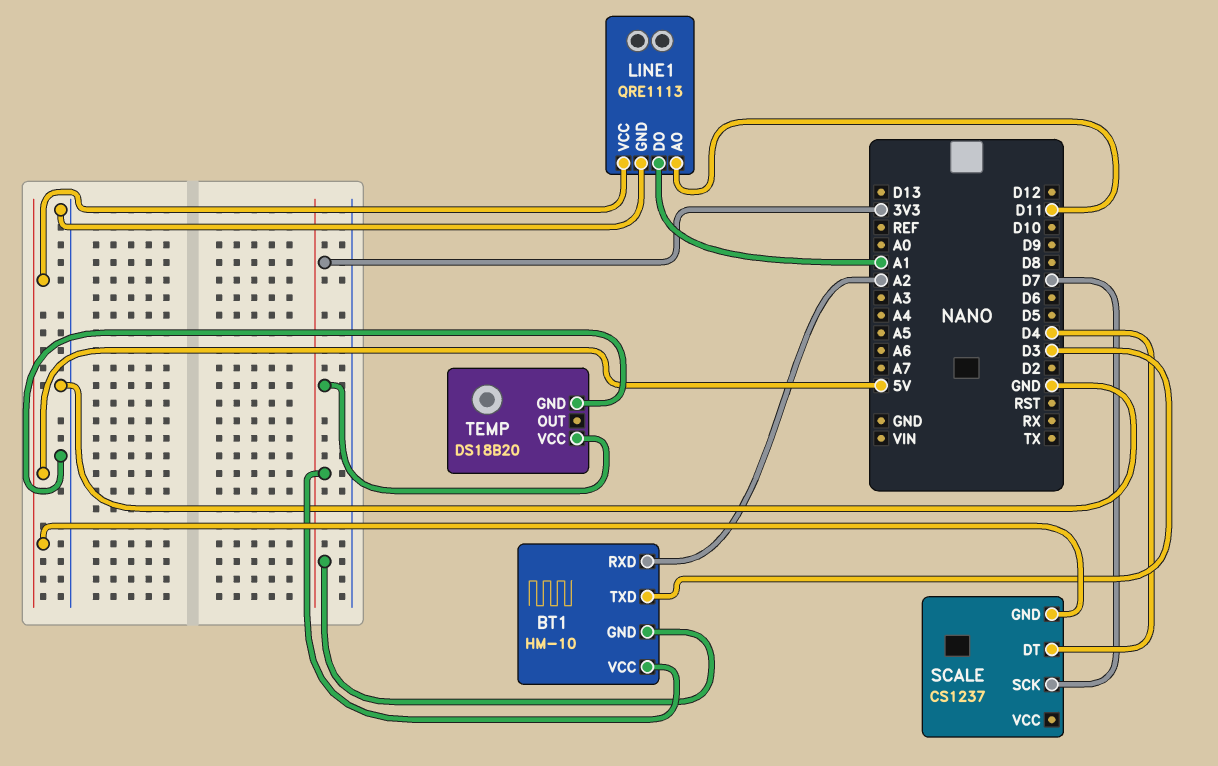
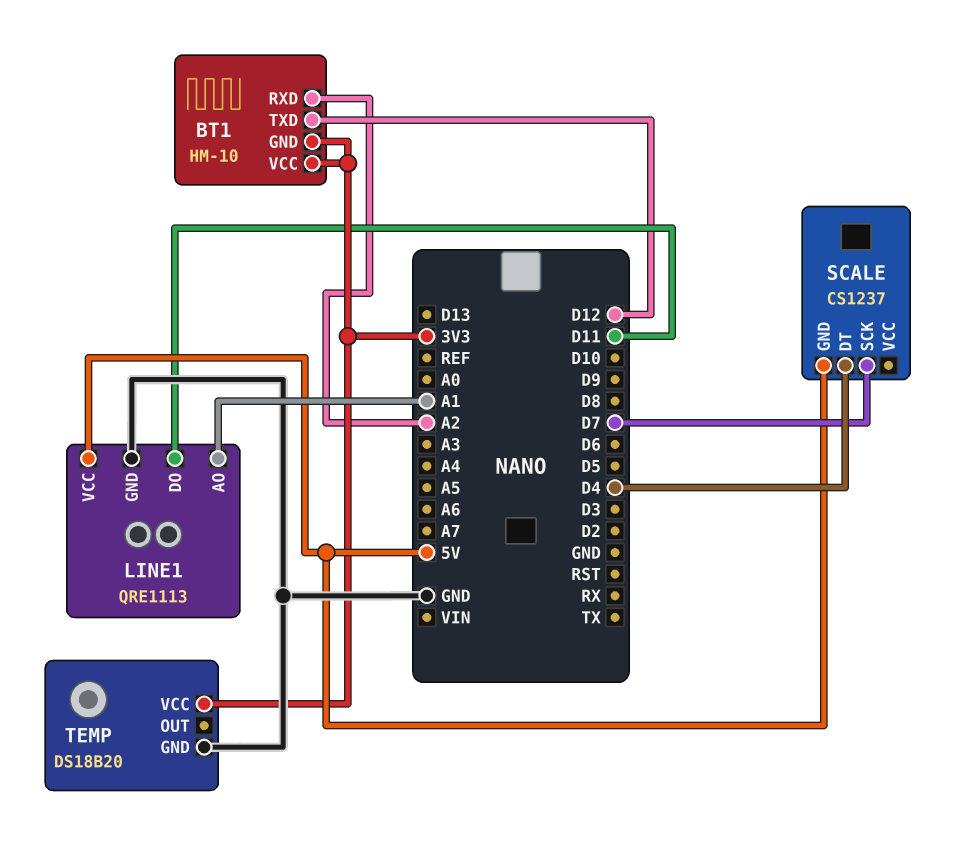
BT1 pin TXD: D3 -> D12
LINE1 pin AO: D11 -> A1
LINE1 pin DO: A1 -> D11

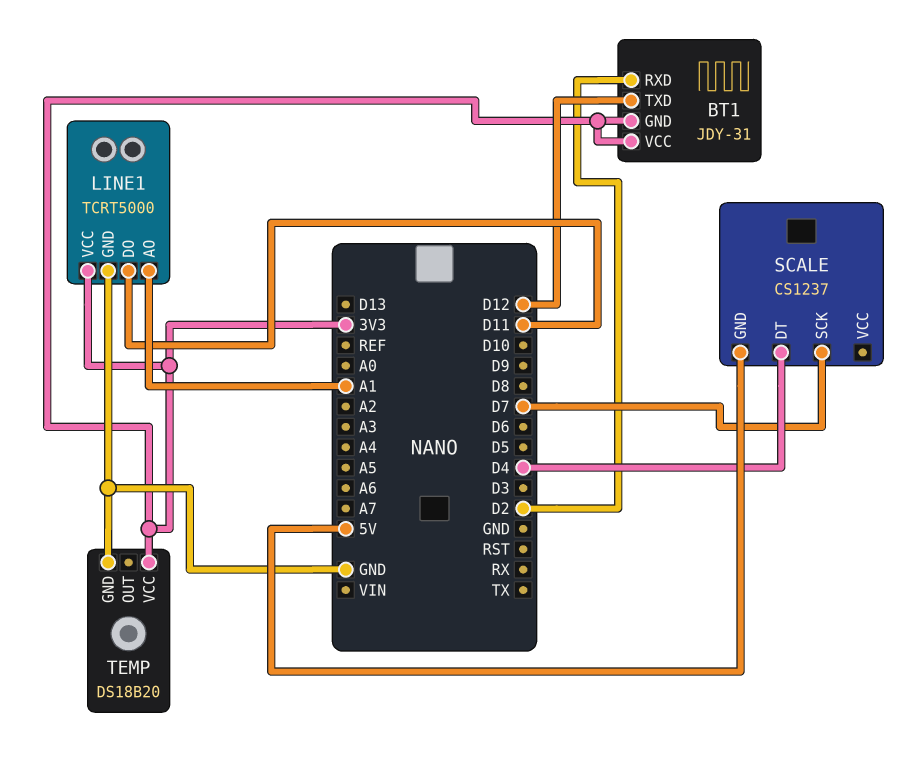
BT1: HM-10 -> JDY-31
BT1 pin RXD: A2 -> D2
LINE1: QRE1113 -> TCRT5000
LINE1 pin VCC: 5V -> 3V3

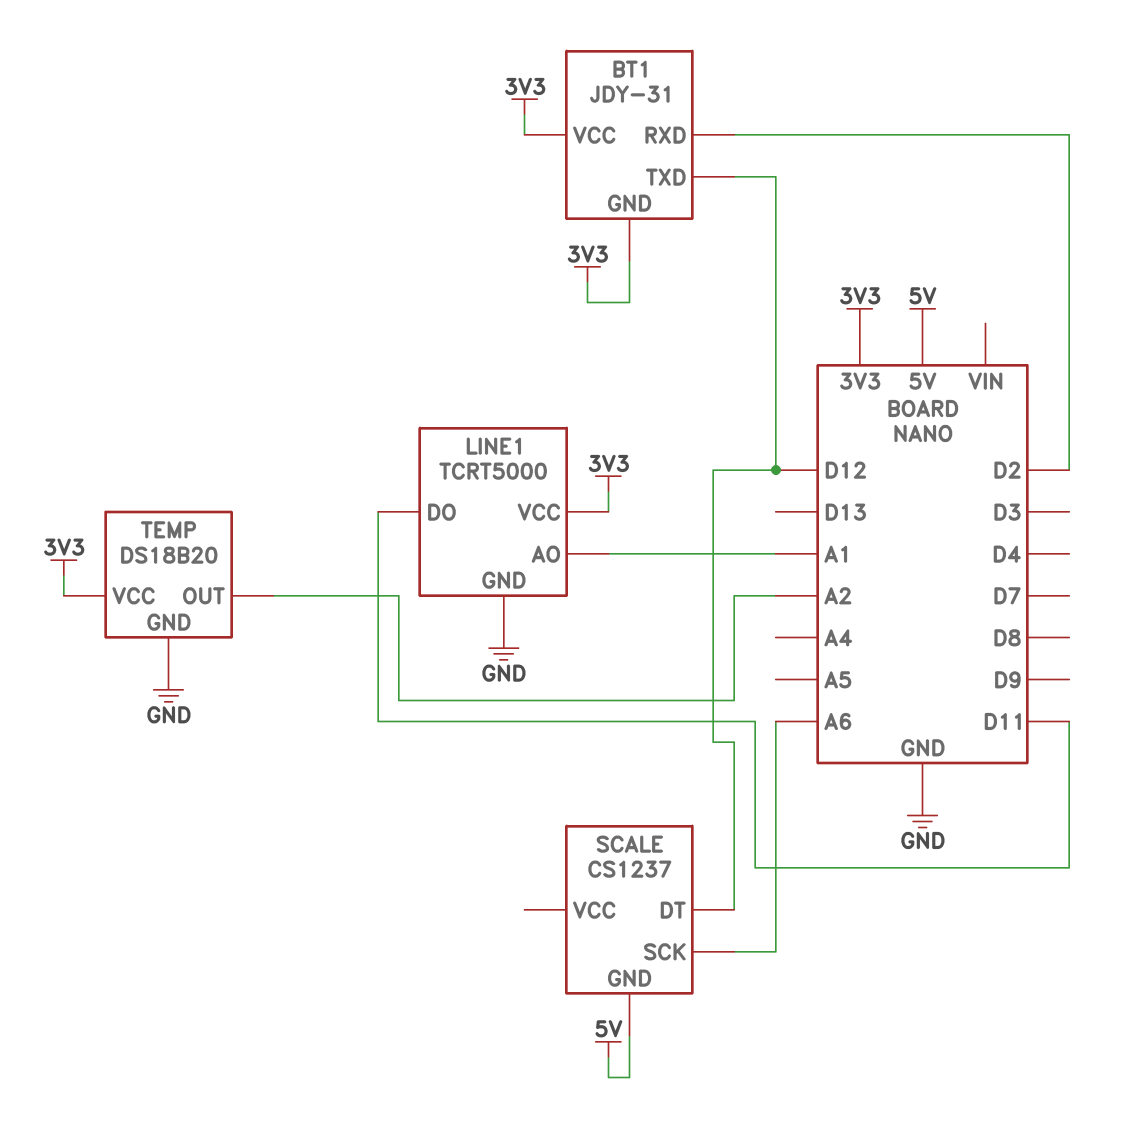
SCALE pin DT: D4 -> D12
SCALE pin SCK: D7 -> A6
TEMP pin OUT: none -> A2

